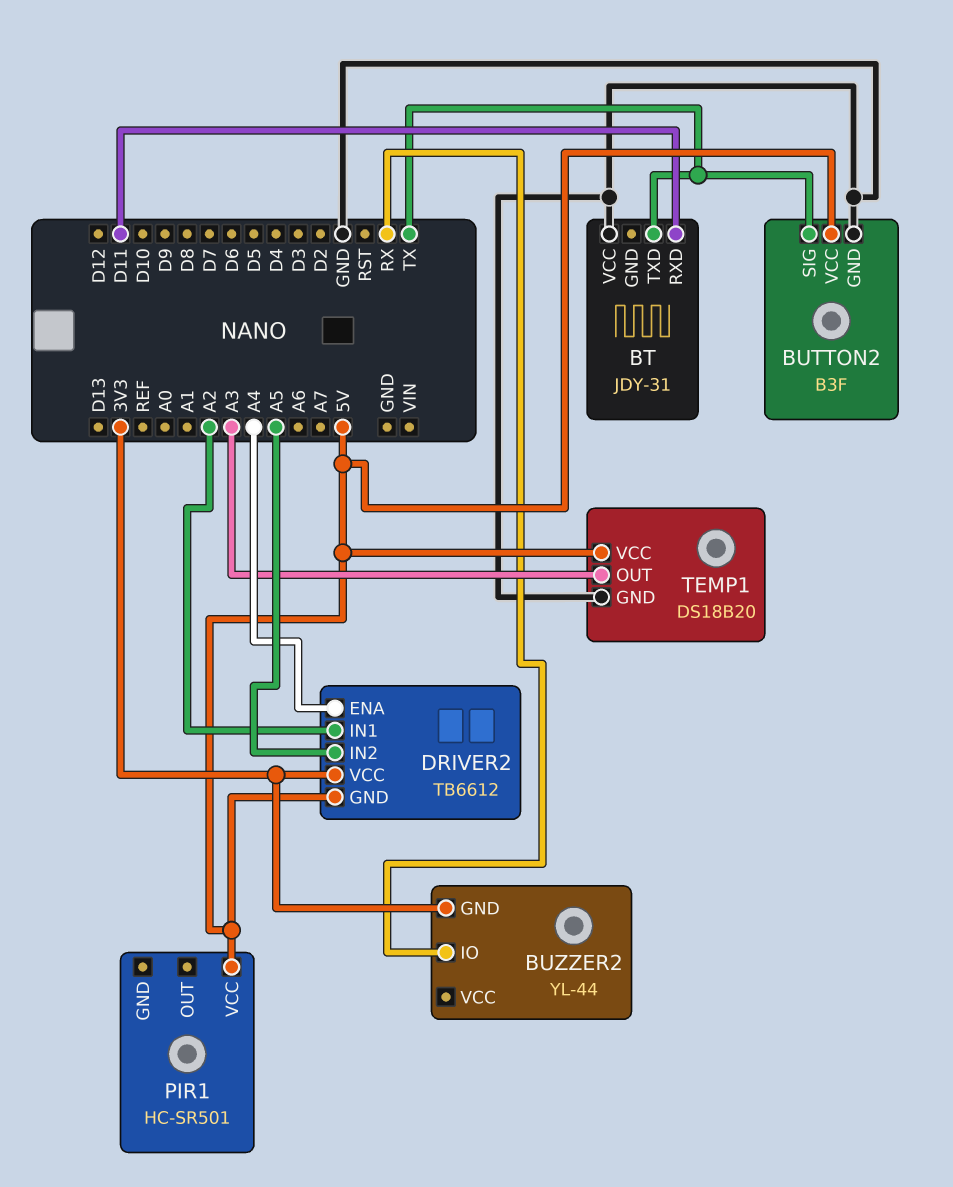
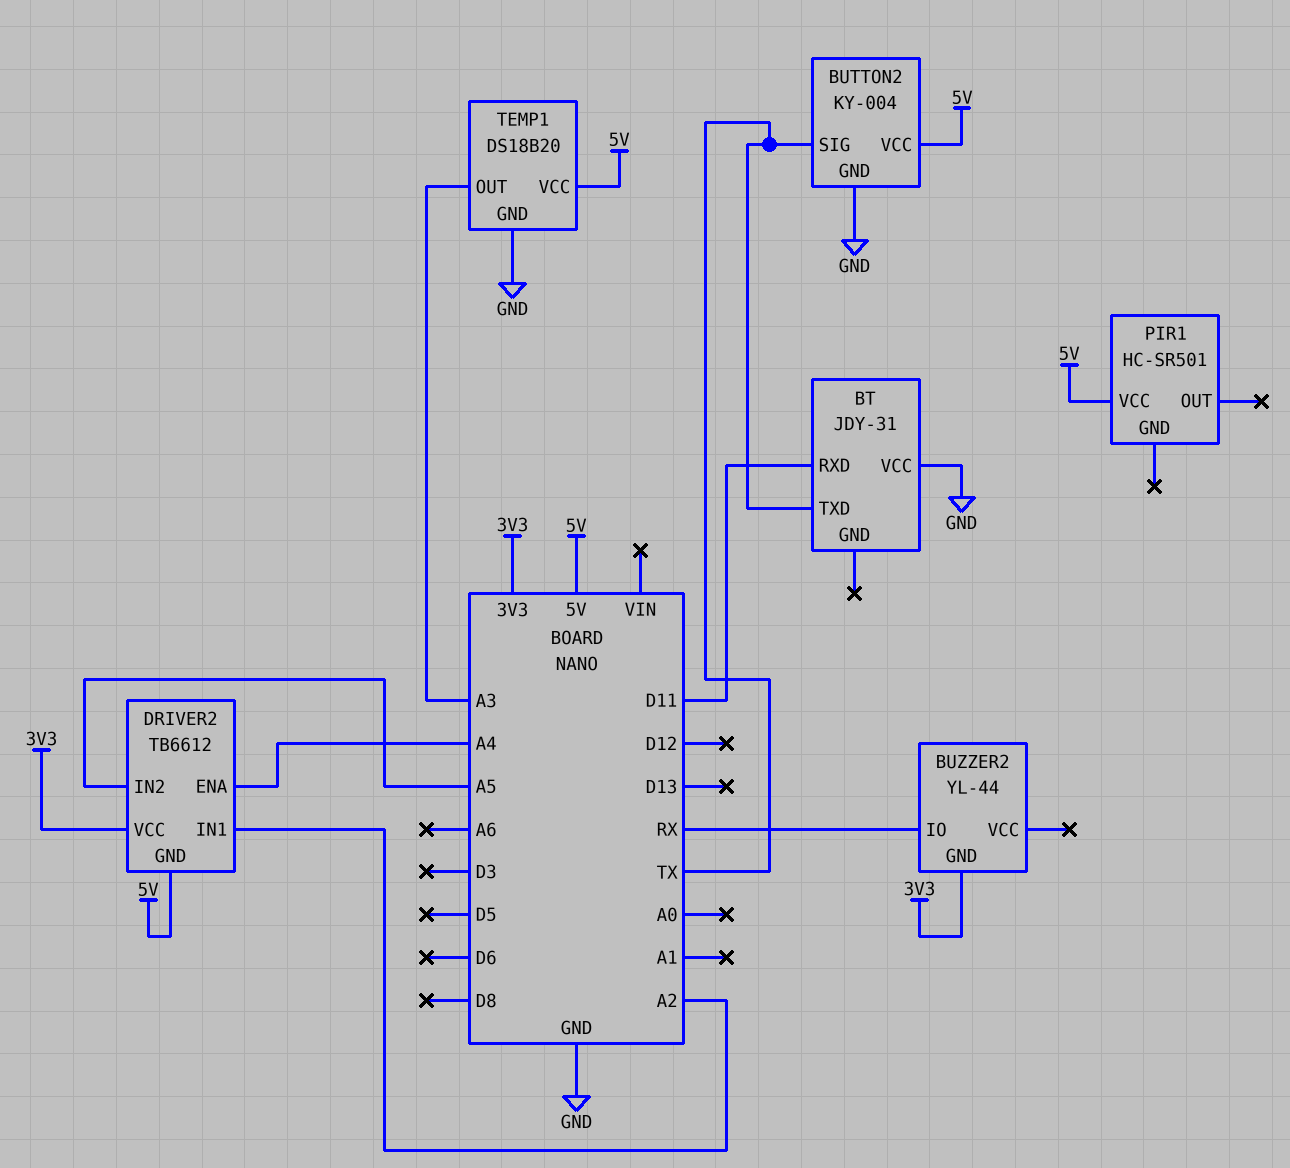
BUTTON2: B3F -> KY-004

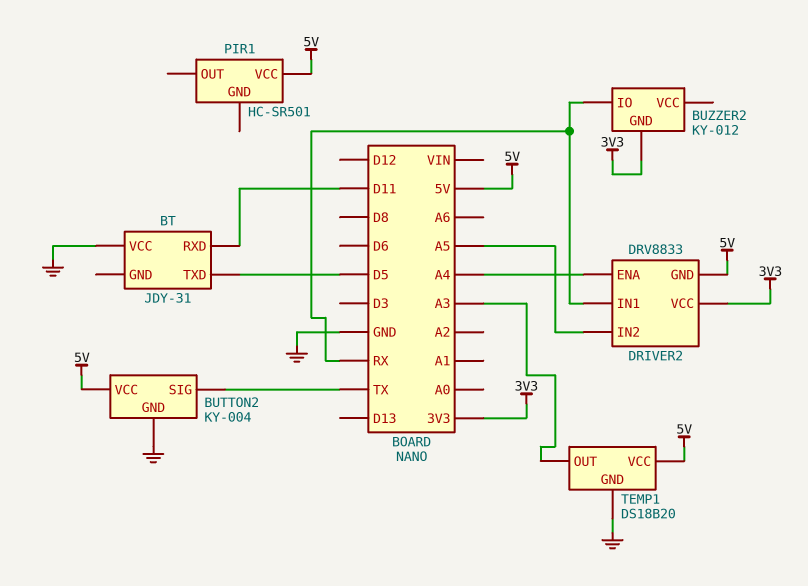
BT pin TXD: TX -> D5
BUZZER2: YL-44 -> KY-012
DRIVER2: TB6612 -> DRV8833
DRIVER2 pin IN1: A2 -> RX

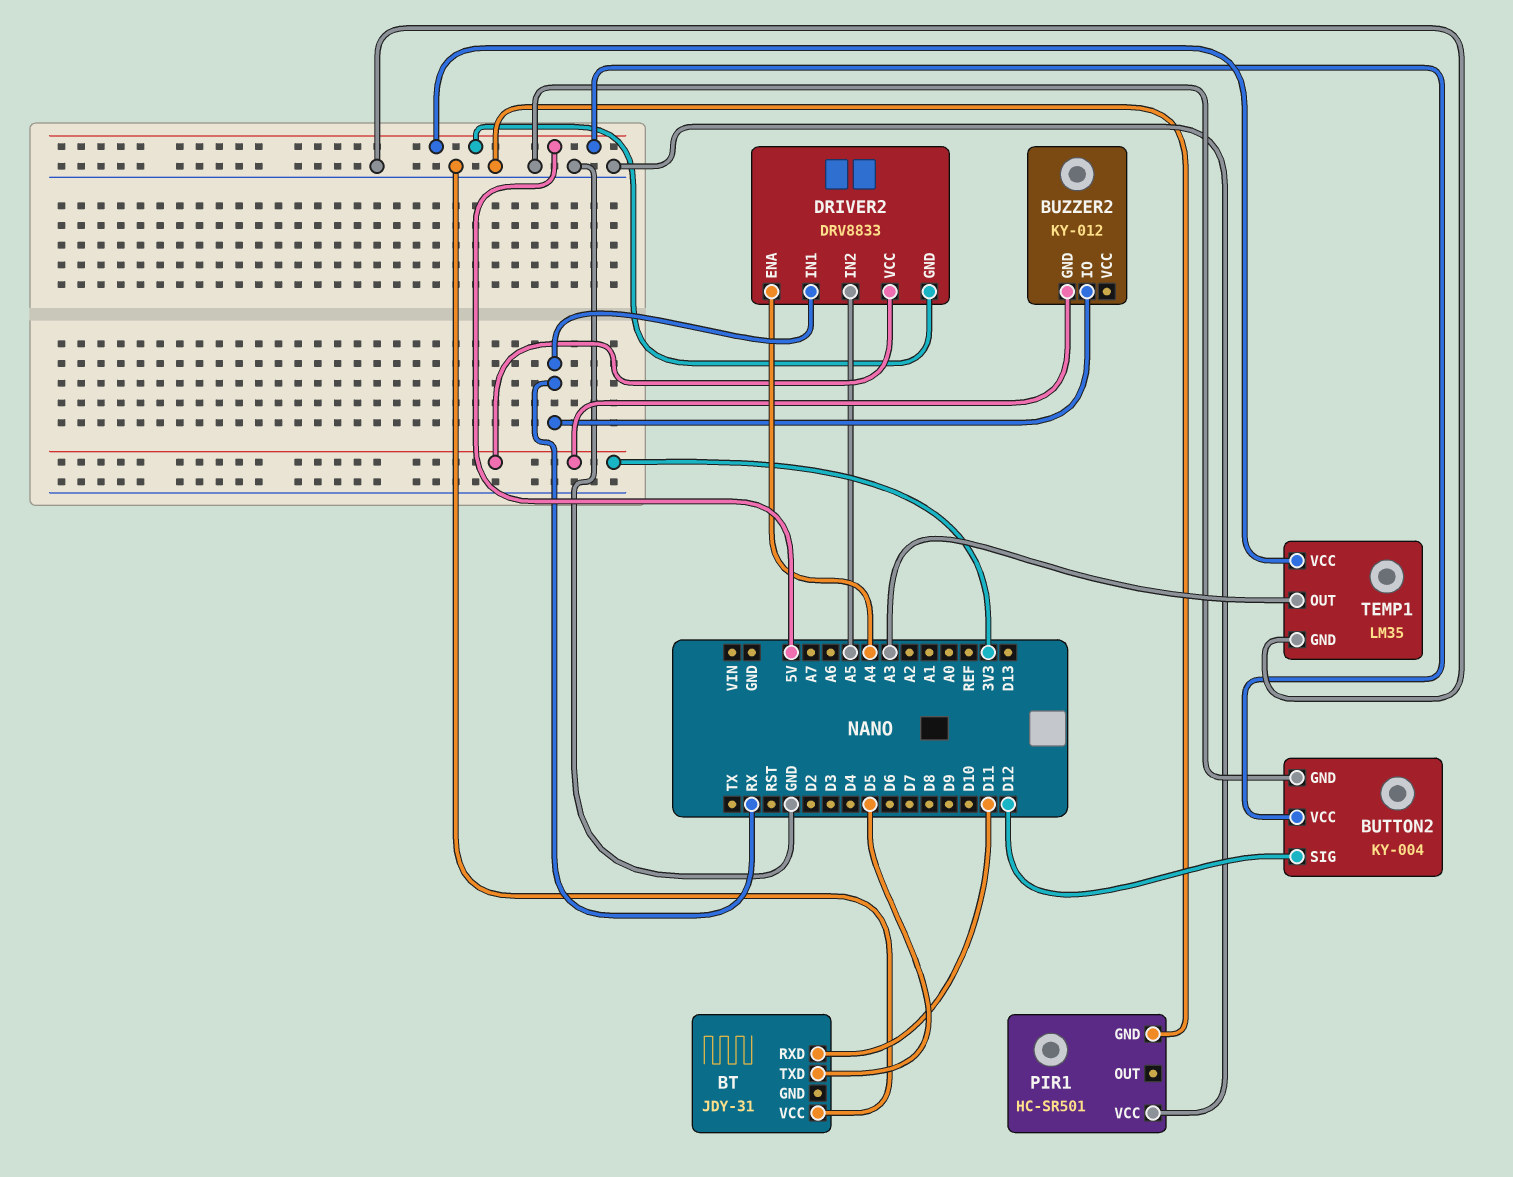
BUTTON2 pin SIG: TX -> D12
PIR1 pin GND: none -> GND
PIR1 pin VCC: 5V -> GND
TEMP1: DS18B20 -> LM35

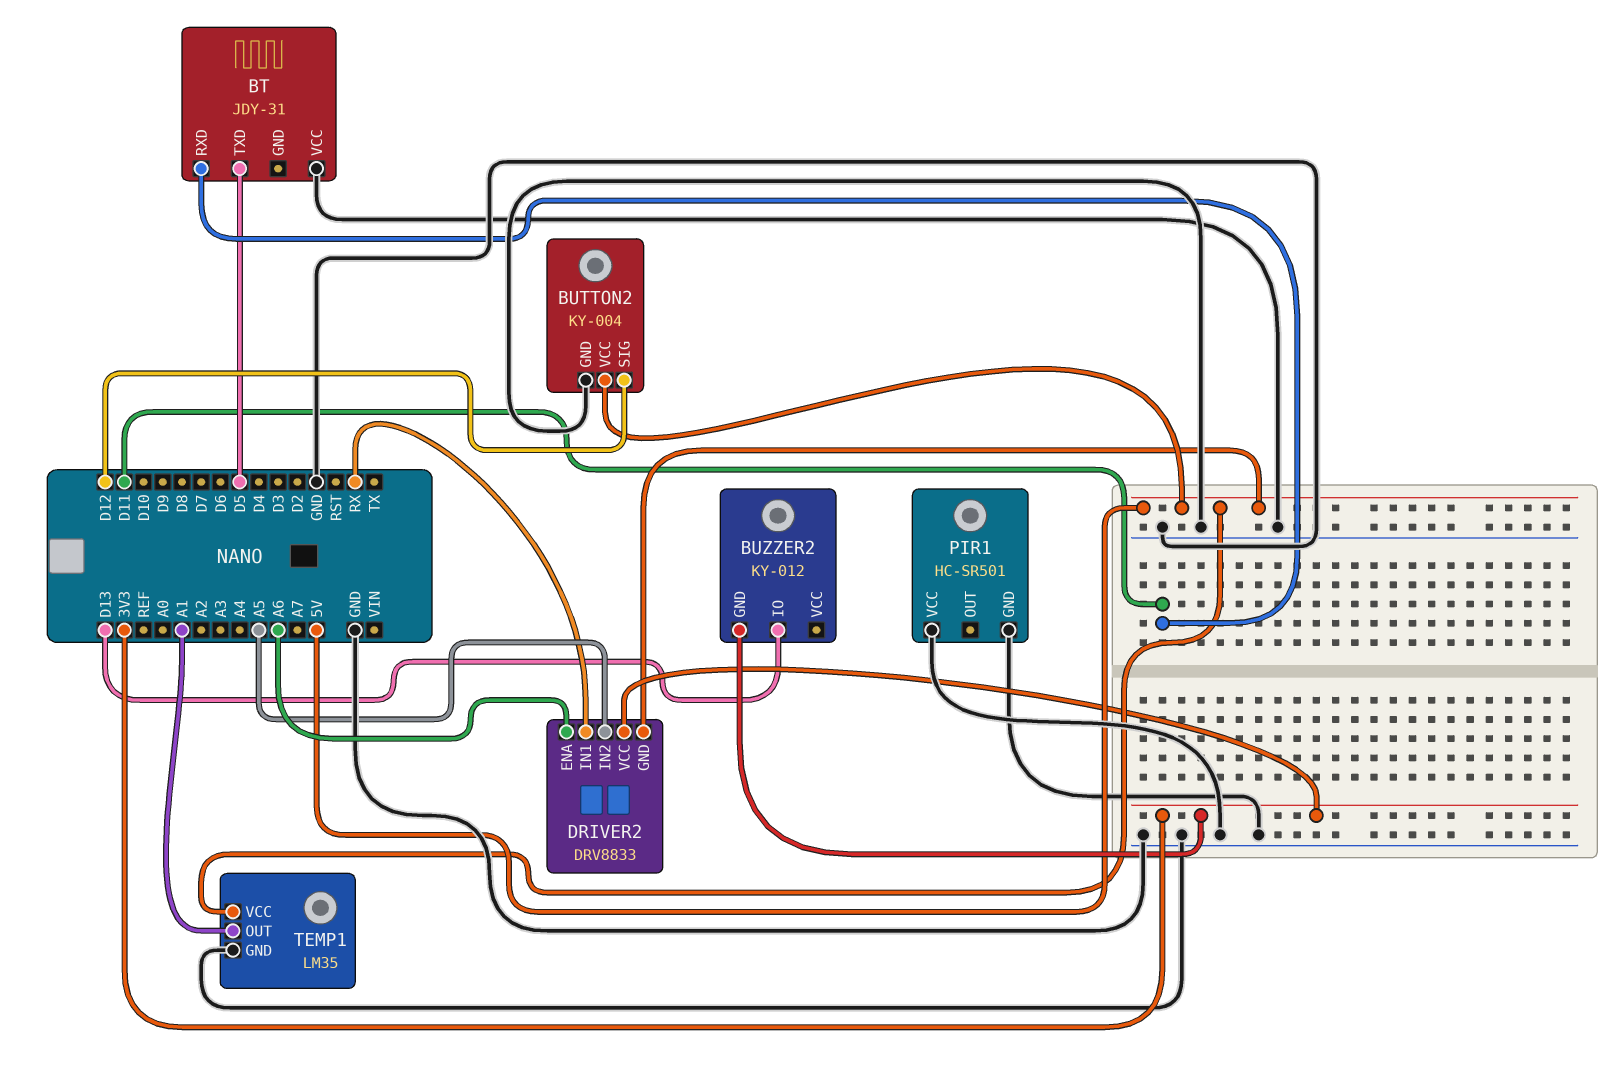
BUZZER2 pin IO: RX -> D13
DRIVER2 pin ENA: A4 -> A6
TEMP1 pin OUT: A3 -> A1

